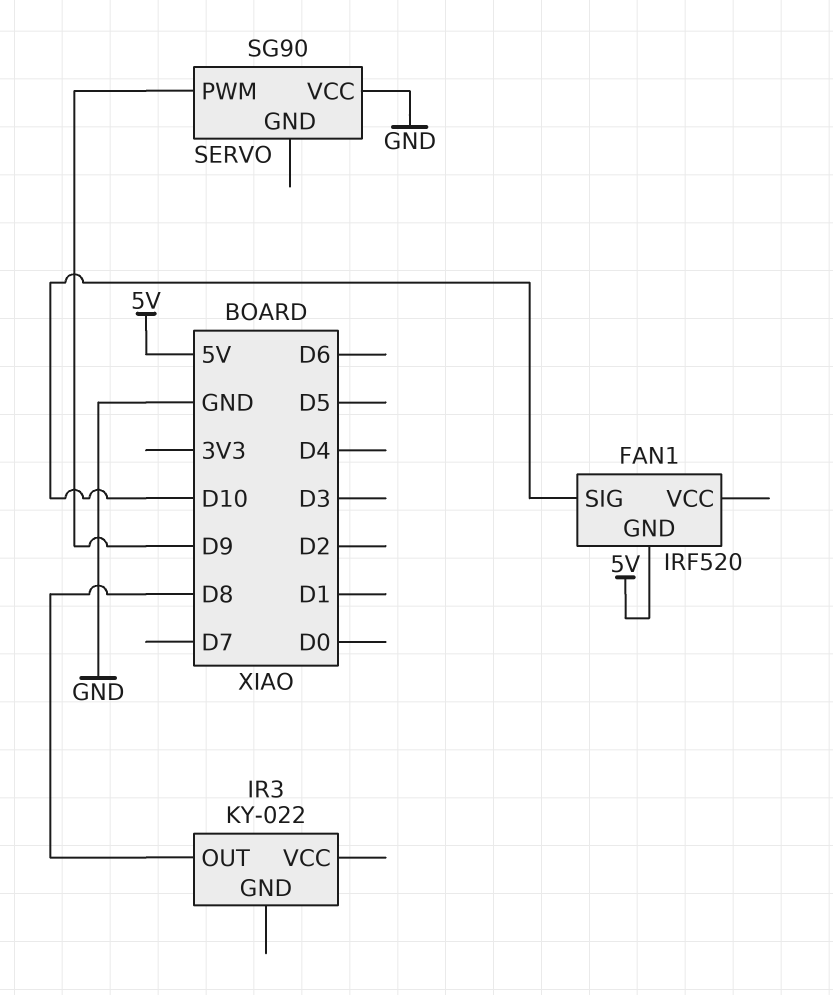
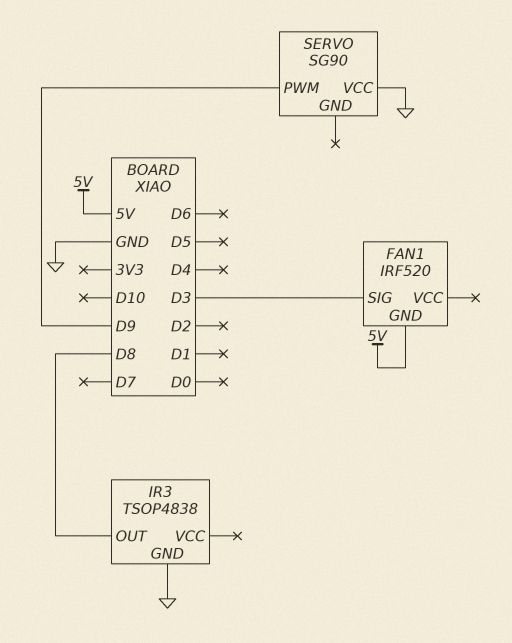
FAN1 pin SIG: D10 -> D3
IR3: KY-022 -> TSOP4838
IR3 pin GND: none -> GND

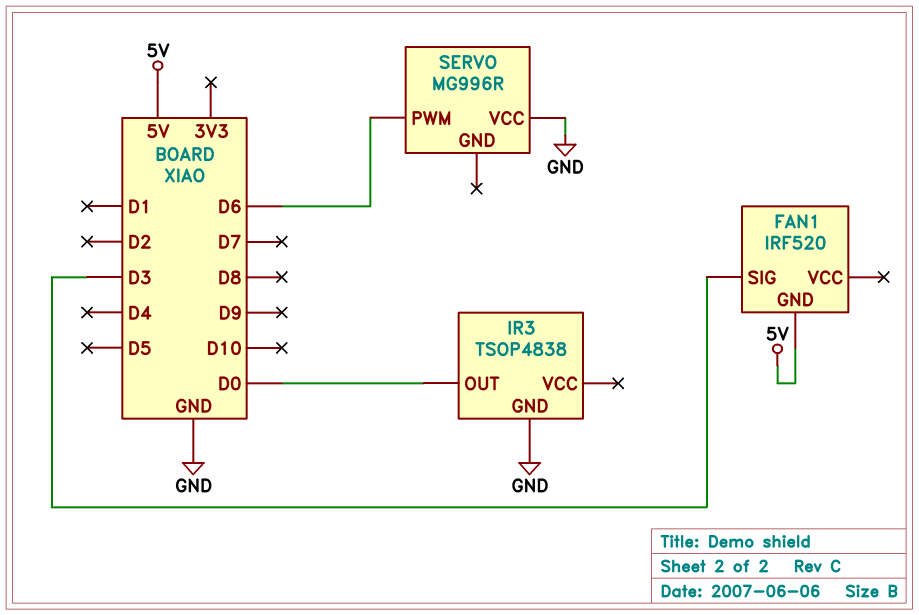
IR3 pin OUT: D8 -> D0
SERVO: SG90 -> MG996R
SERVO pin PWM: D9 -> D6

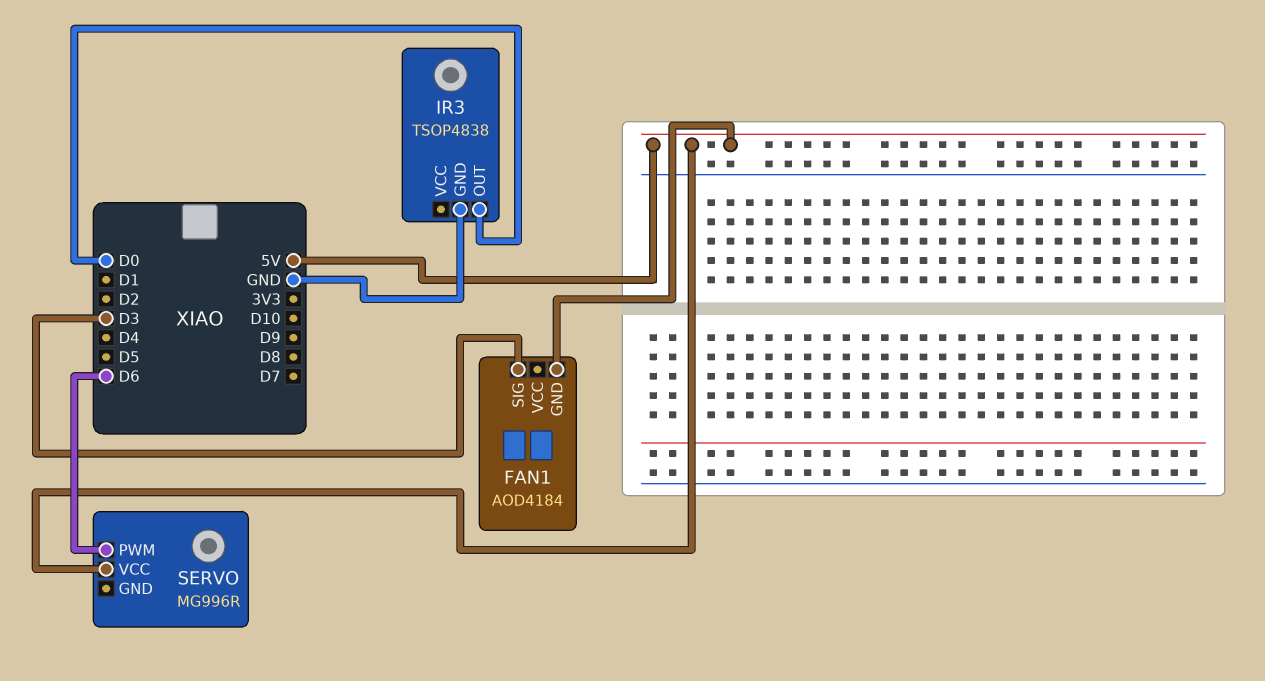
FAN1: IRF520 -> AOD4184
SERVO pin VCC: GND -> 5V

